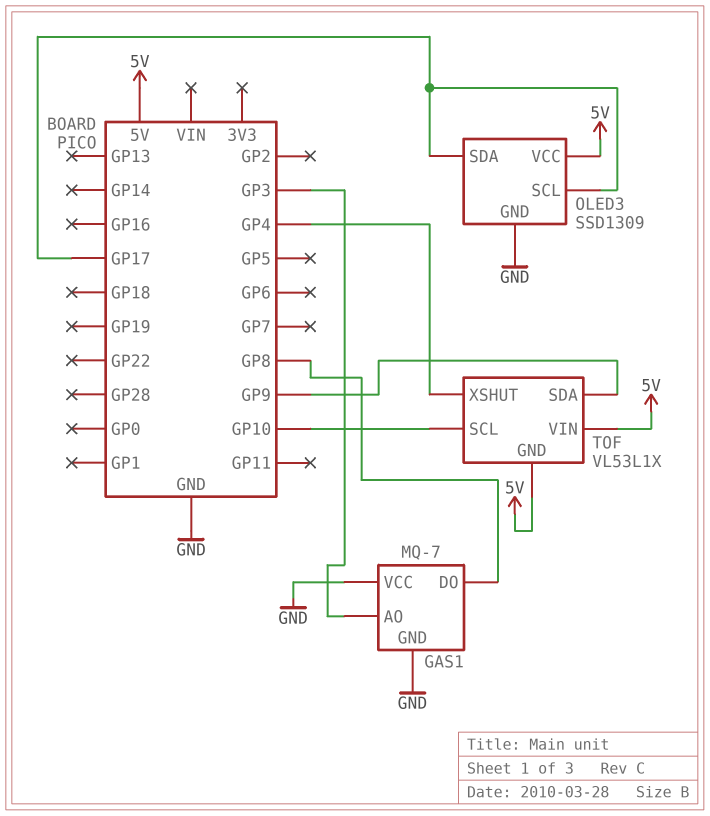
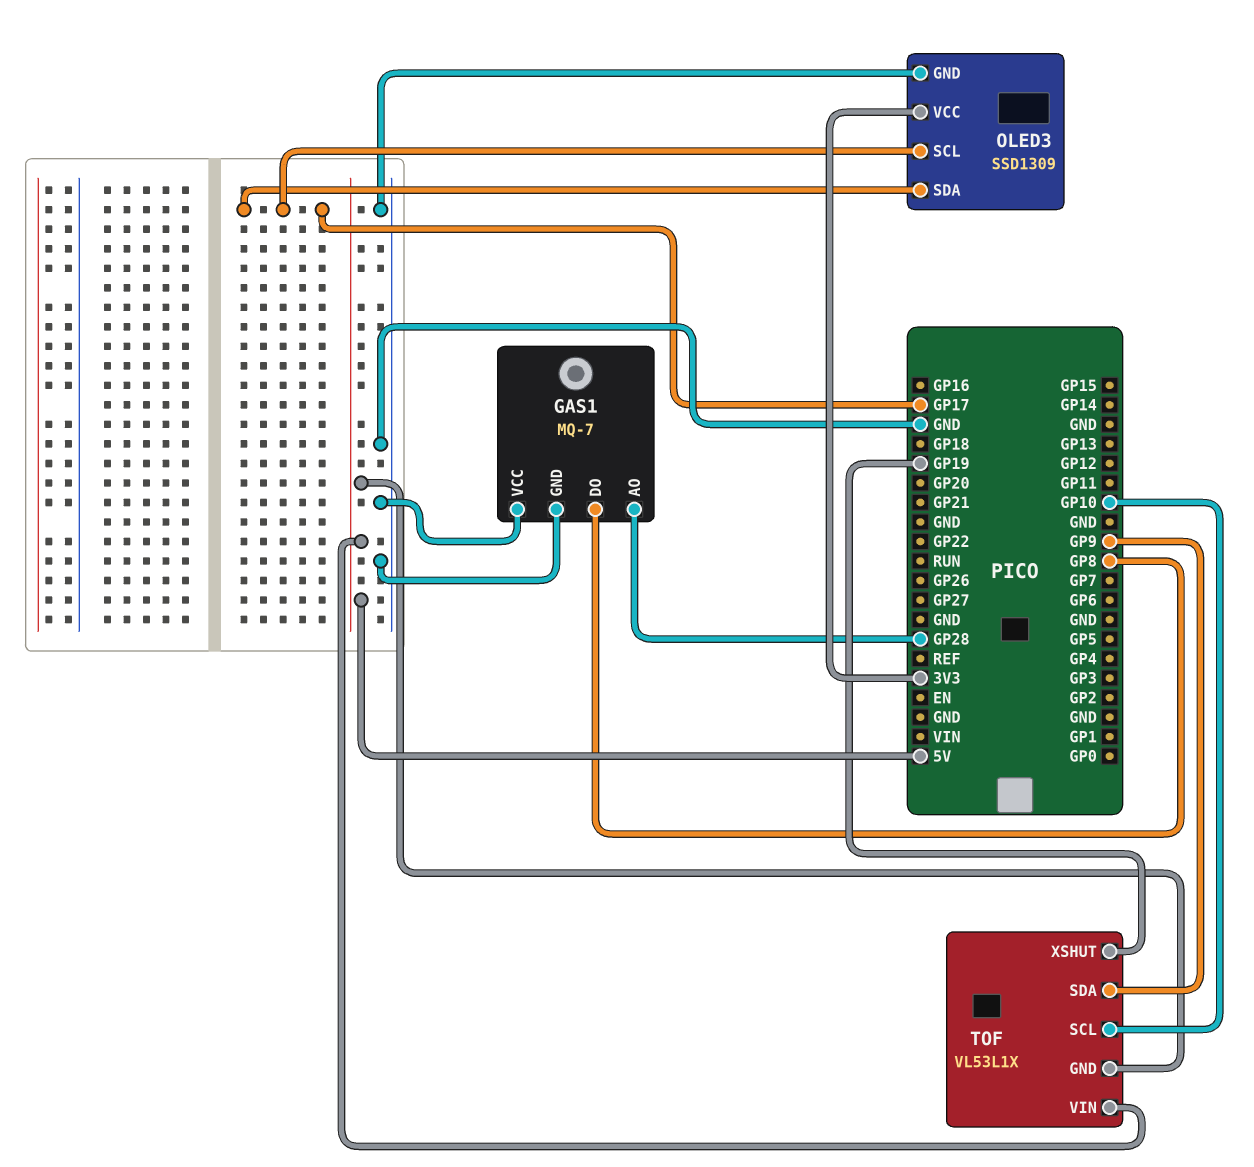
GAS1 pin AO: GP3 -> GP28
OLED3 pin VCC: 5V -> 3V3
TOF pin XSHUT: GP4 -> GP19

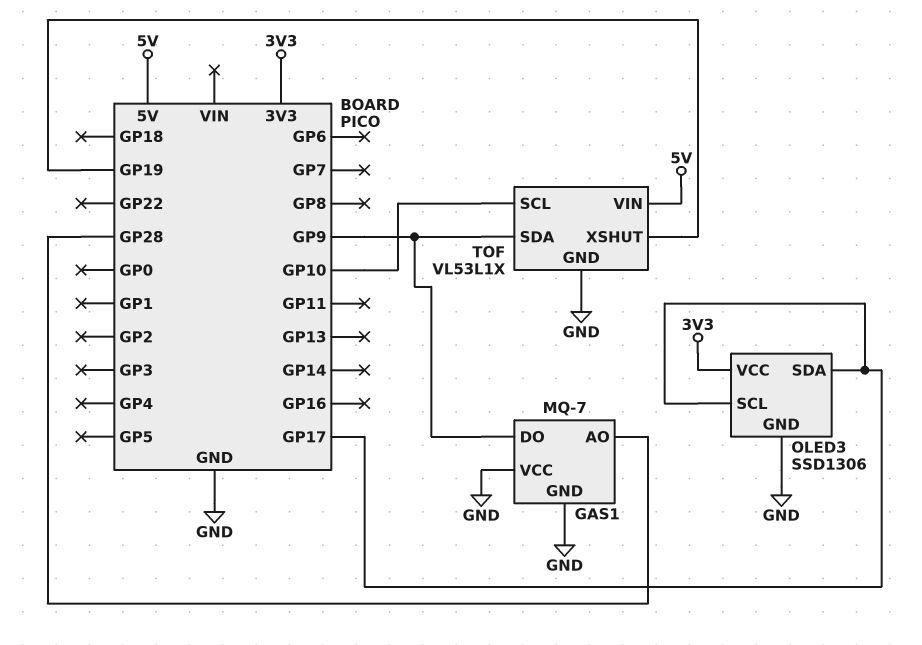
GAS1 pin DO: GP8 -> GP9
OLED3: SSD1309 -> SSD1306
TOF pin GND: 5V -> GND

